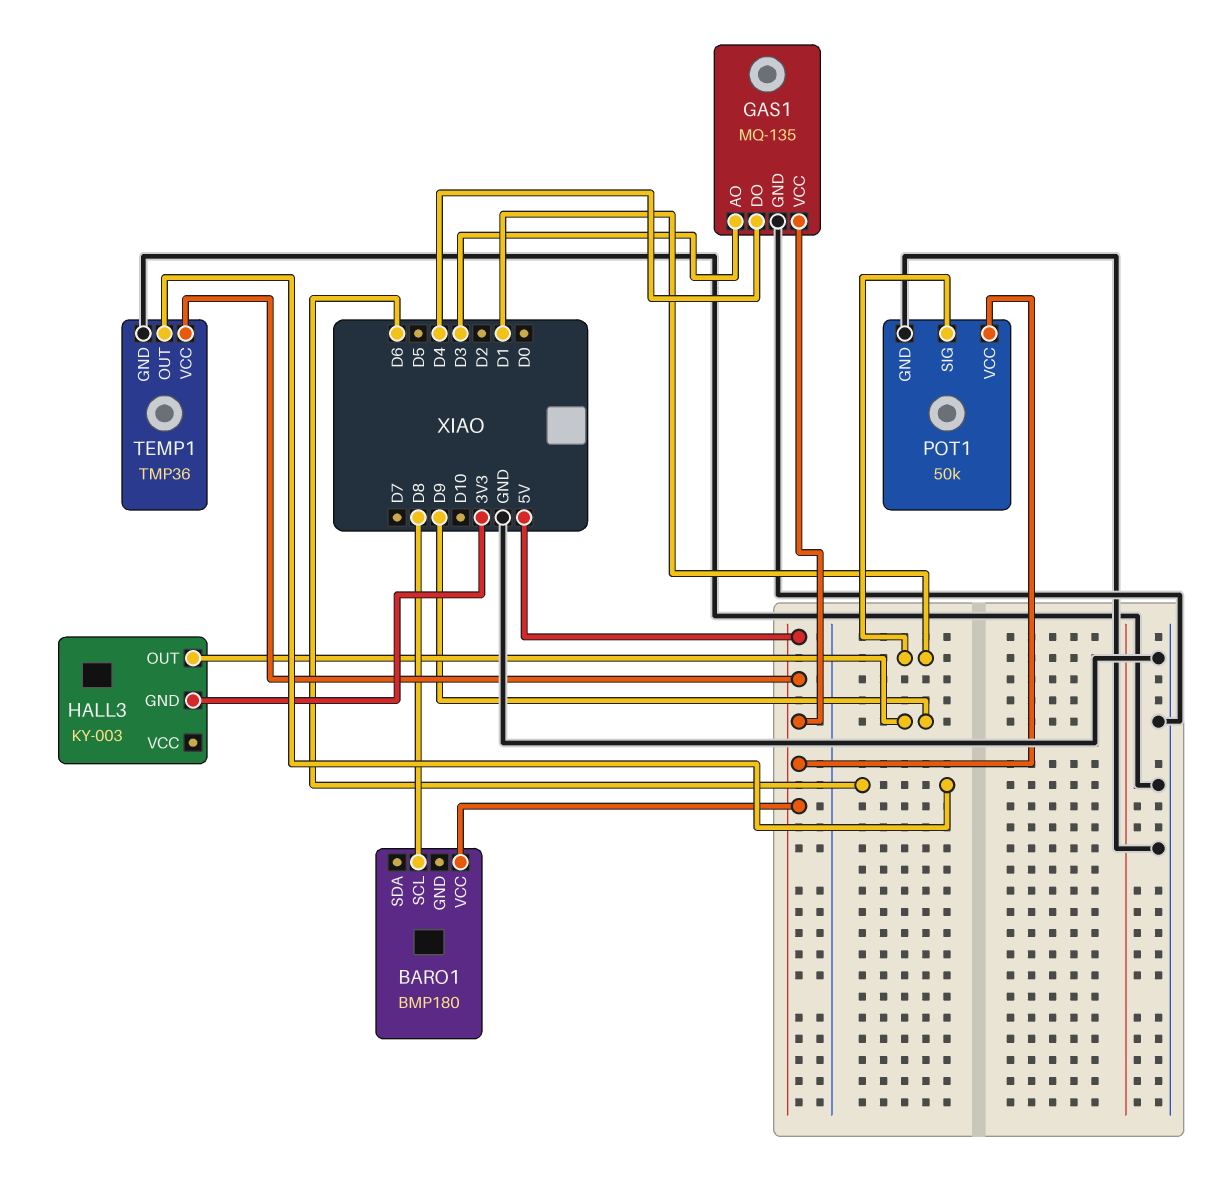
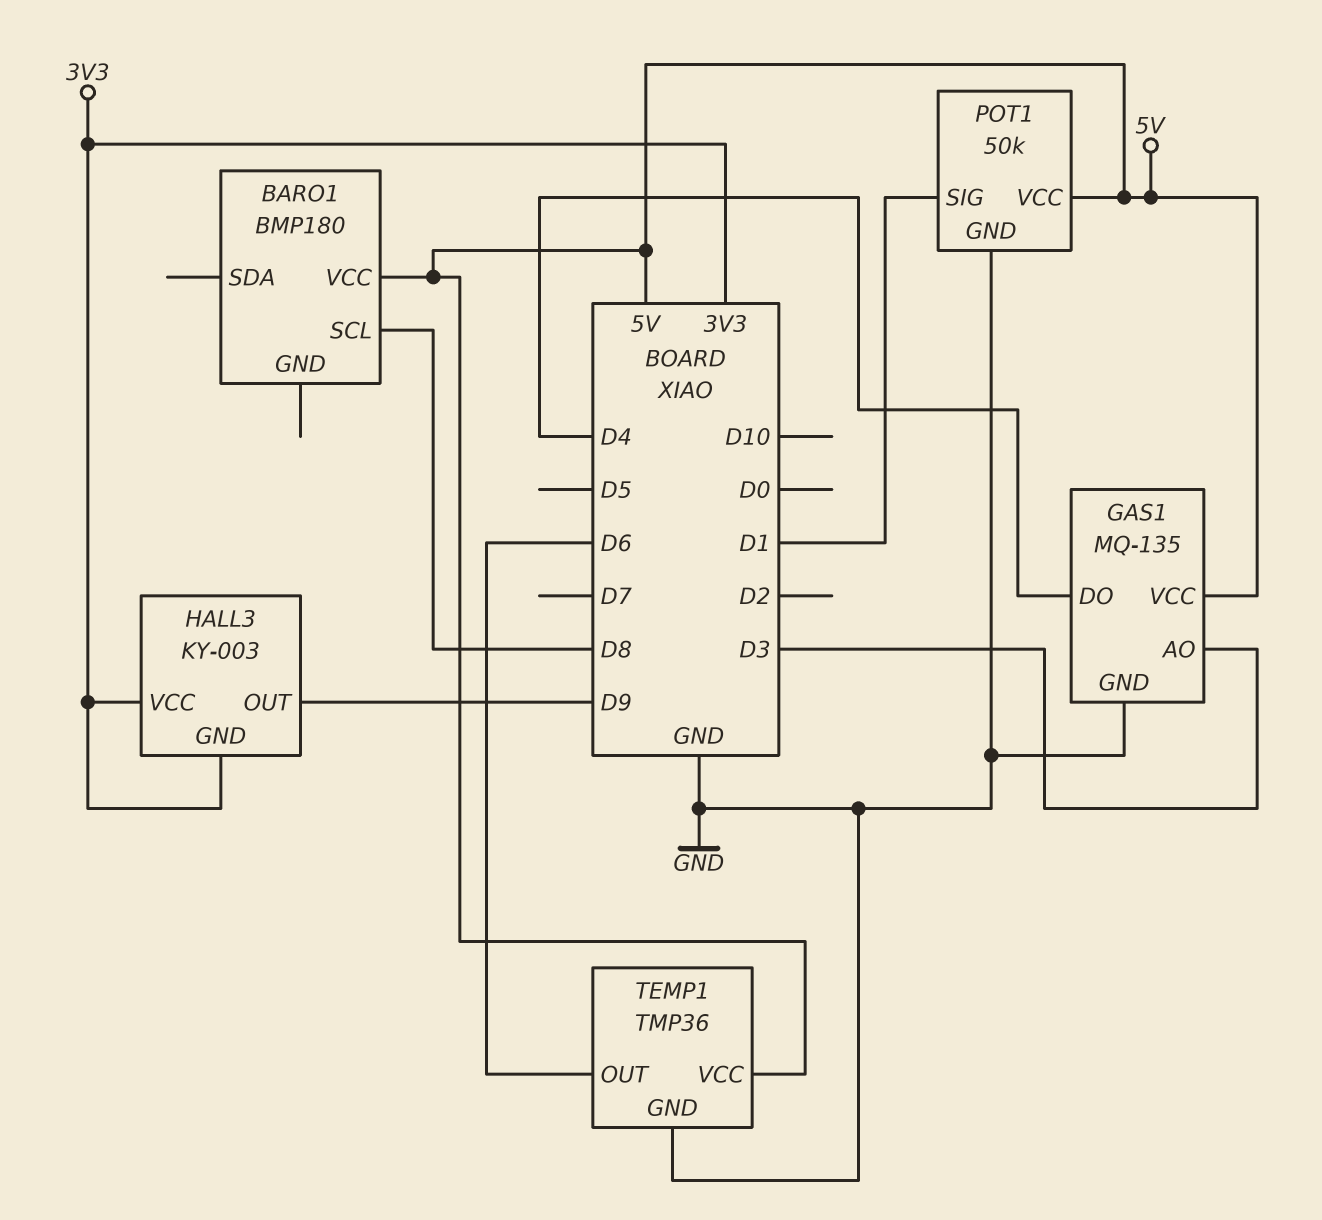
HALL3 pin VCC: none -> 3V3

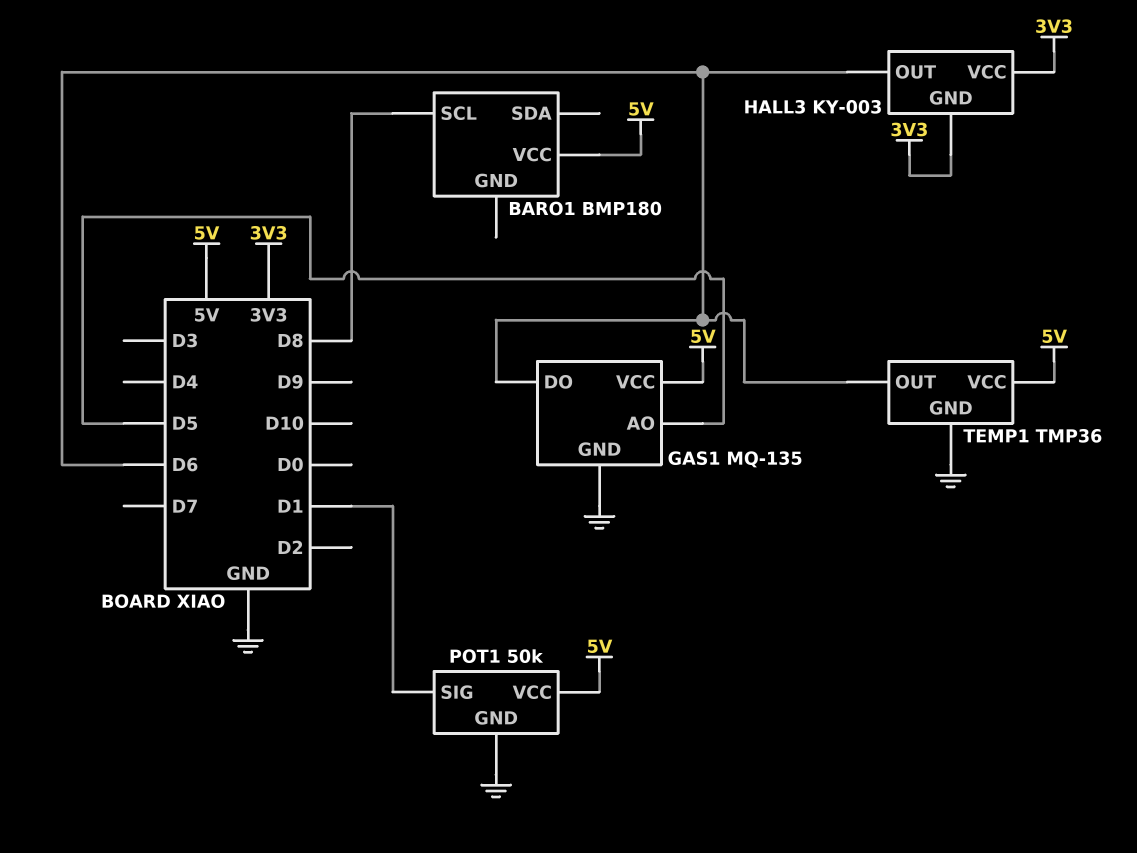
GAS1 pin AO: D3 -> D5
GAS1 pin DO: D4 -> D6
HALL3 pin OUT: D9 -> D6

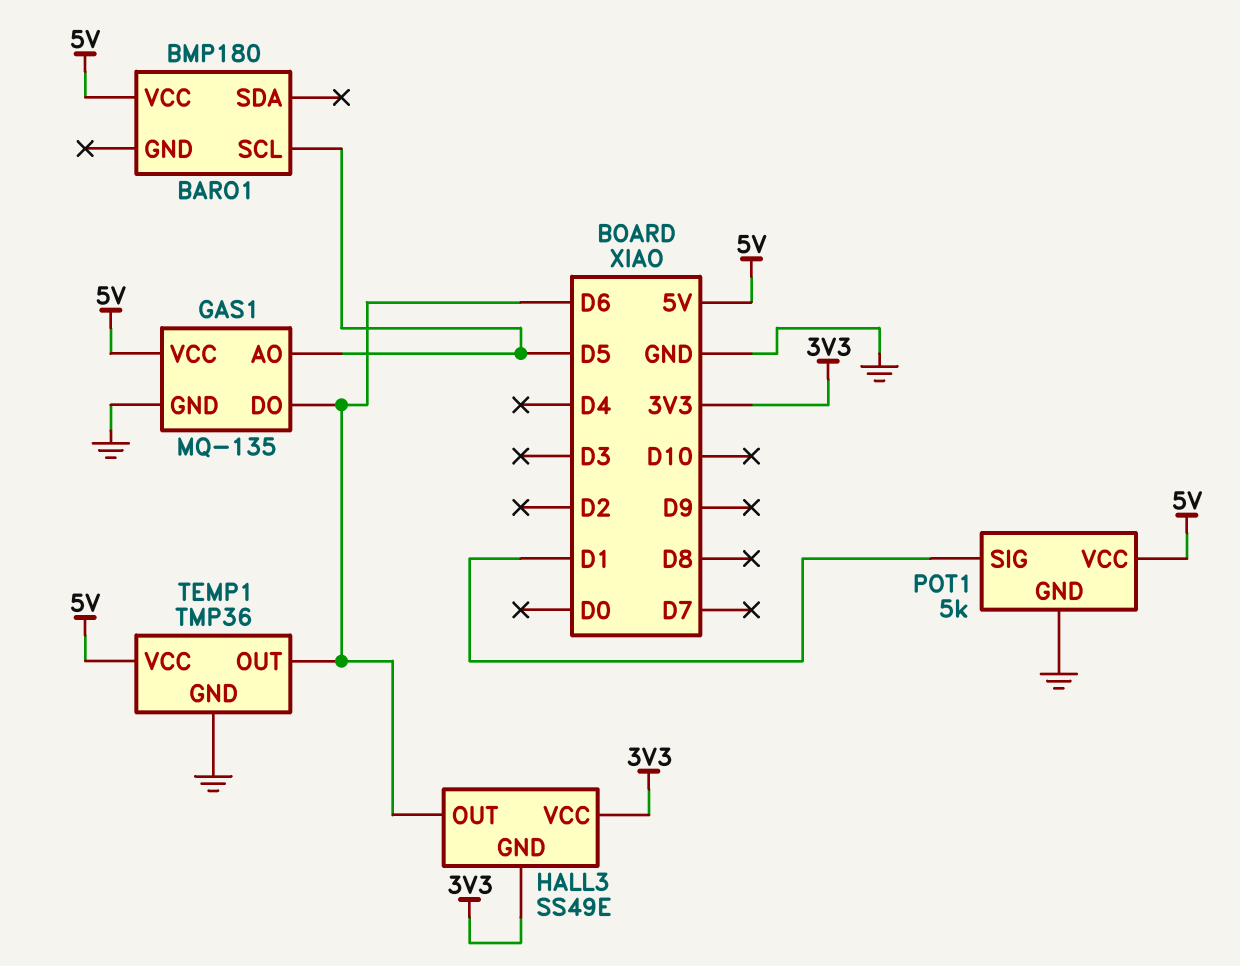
BARO1 pin SCL: D8 -> D5
HALL3: KY-003 -> SS49E
POT1: 50k -> 5k

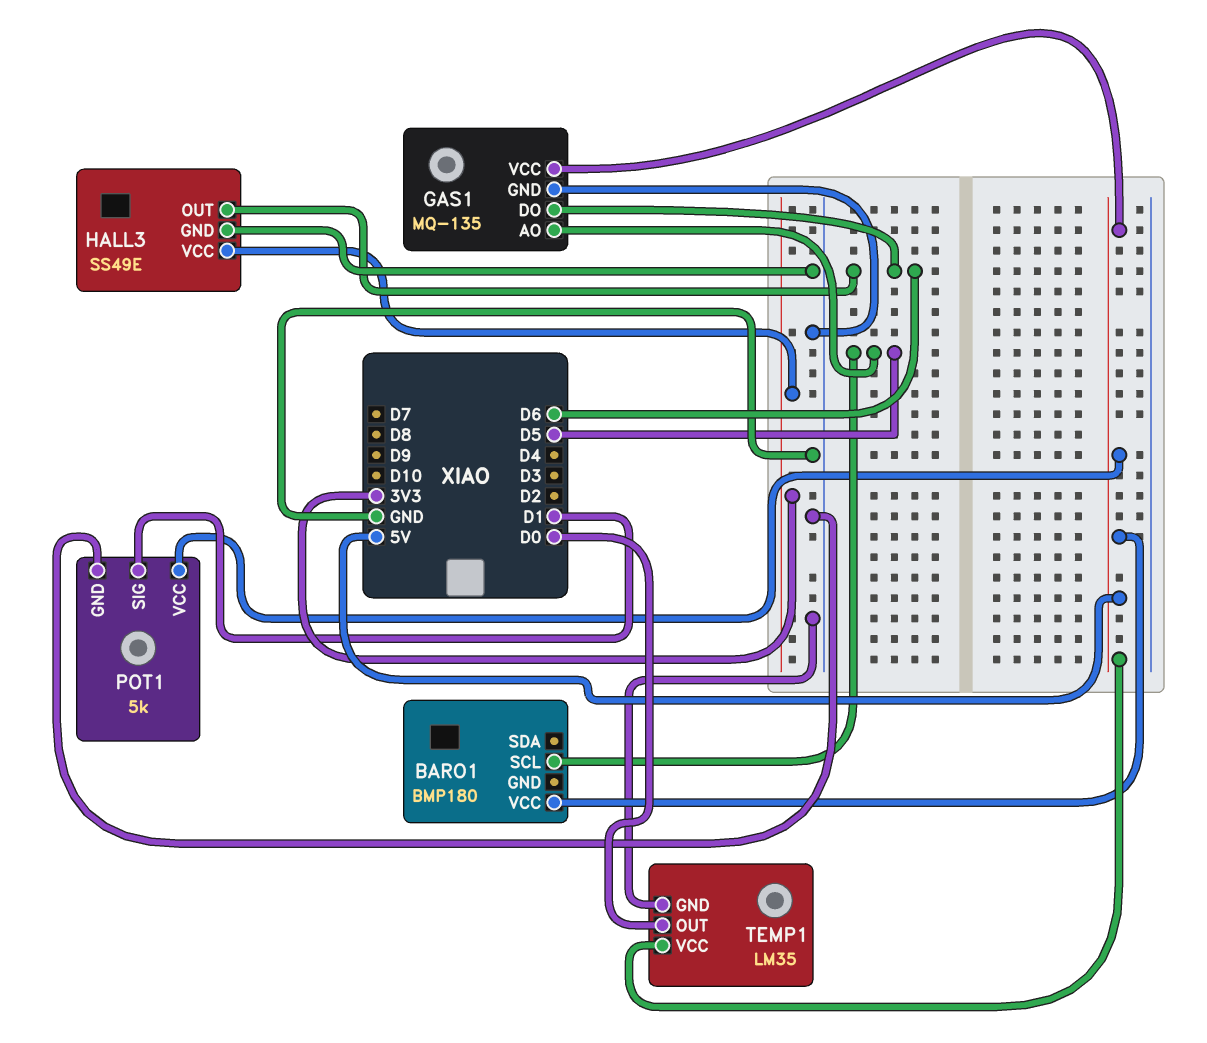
HALL3 pin GND: 3V3 -> GND
TEMP1: TMP36 -> LM35
TEMP1 pin OUT: D6 -> D0

